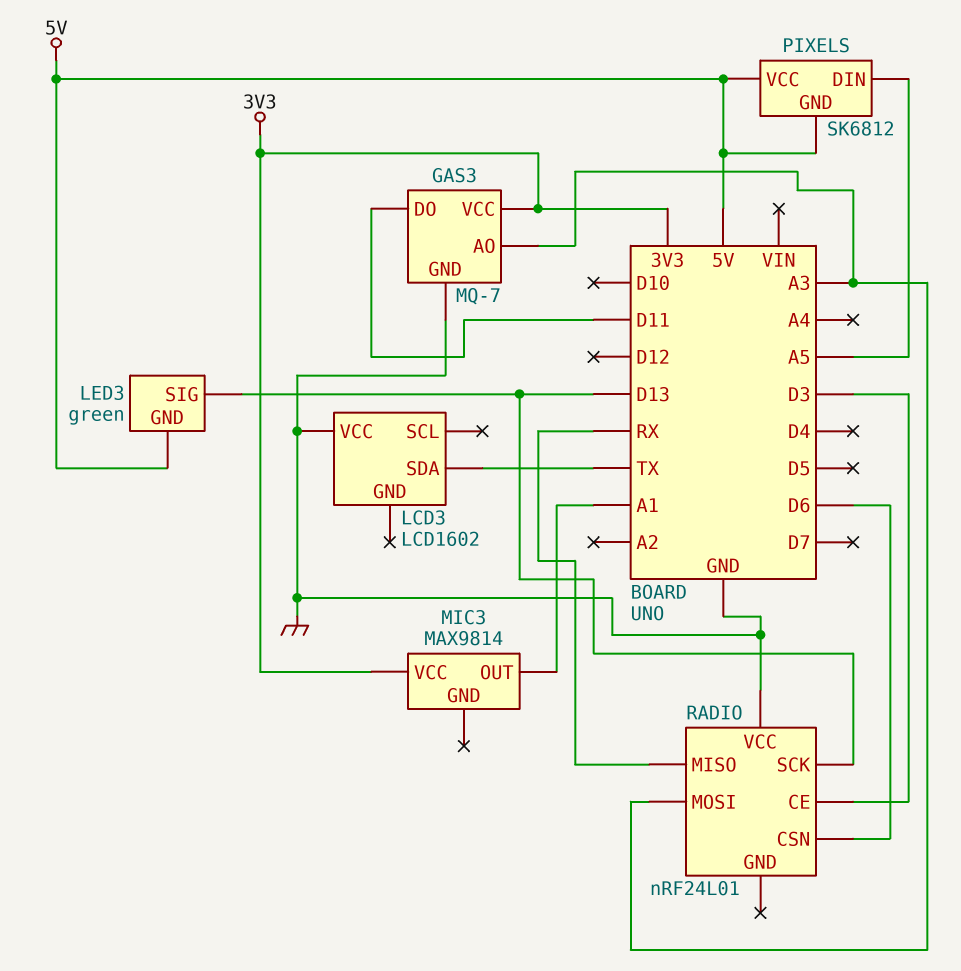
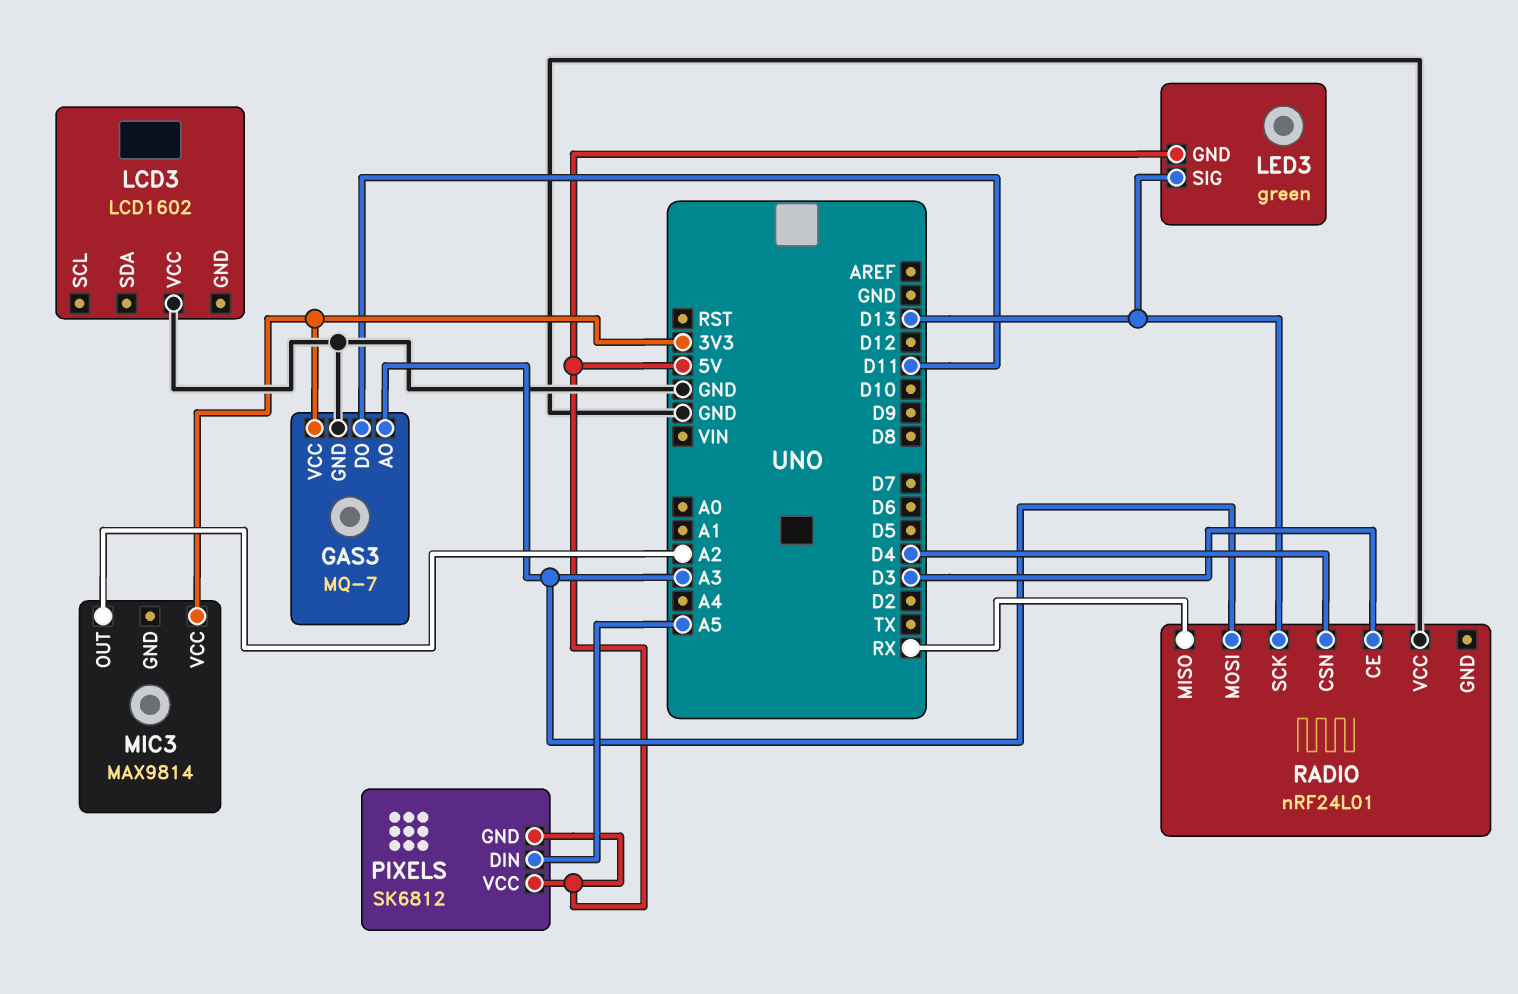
LCD3 pin SDA: TX -> none
MIC3 pin OUT: A1 -> A2
RADIO pin CSN: D6 -> D4

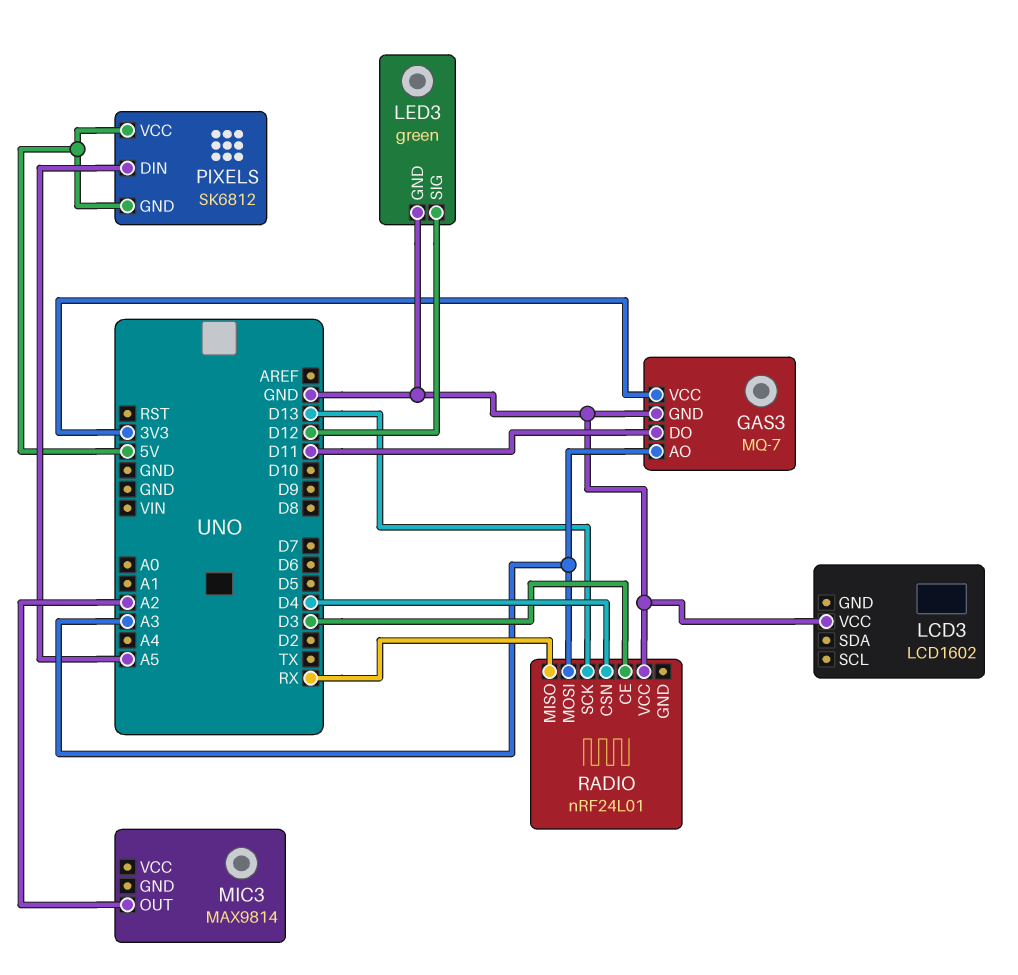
LED3 pin GND: 5V -> GND
LED3 pin SIG: D13 -> D12
MIC3 pin VCC: 3V3 -> none

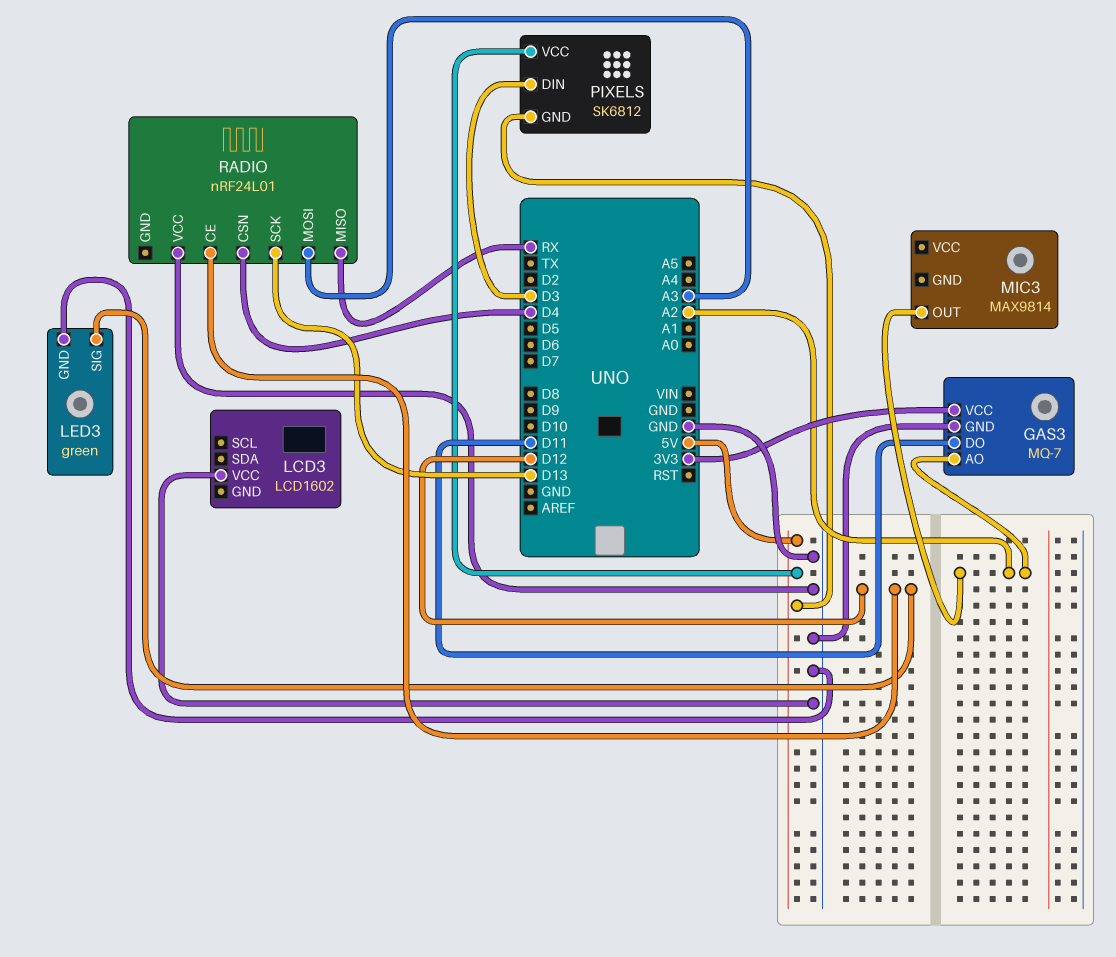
GAS3 pin AO: A3 -> A2
PIXELS pin DIN: A5 -> D3
RADIO pin CE: D3 -> D12

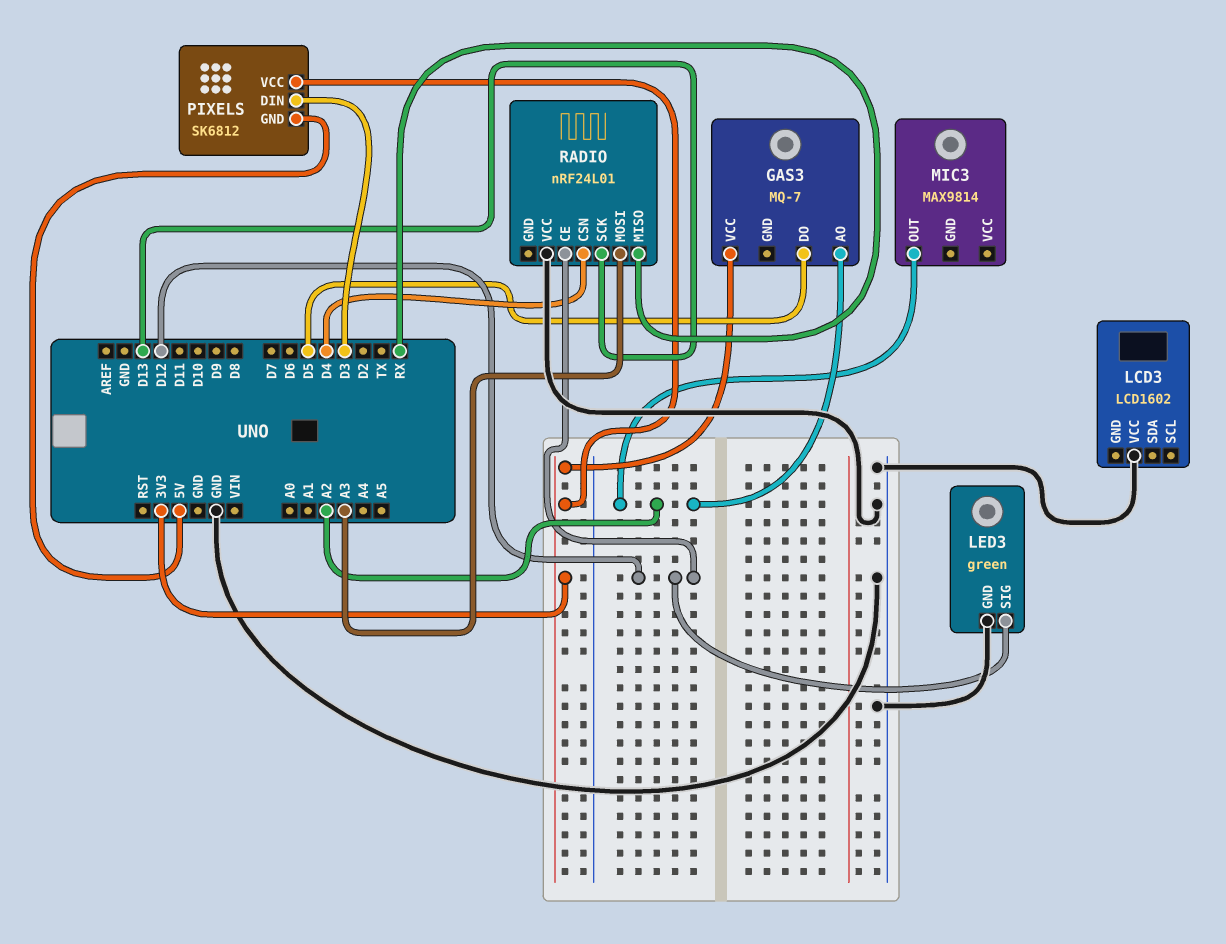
GAS3 pin DO: D11 -> D5
GAS3 pin GND: GND -> none
PIXELS pin VCC: 5V -> 3V3

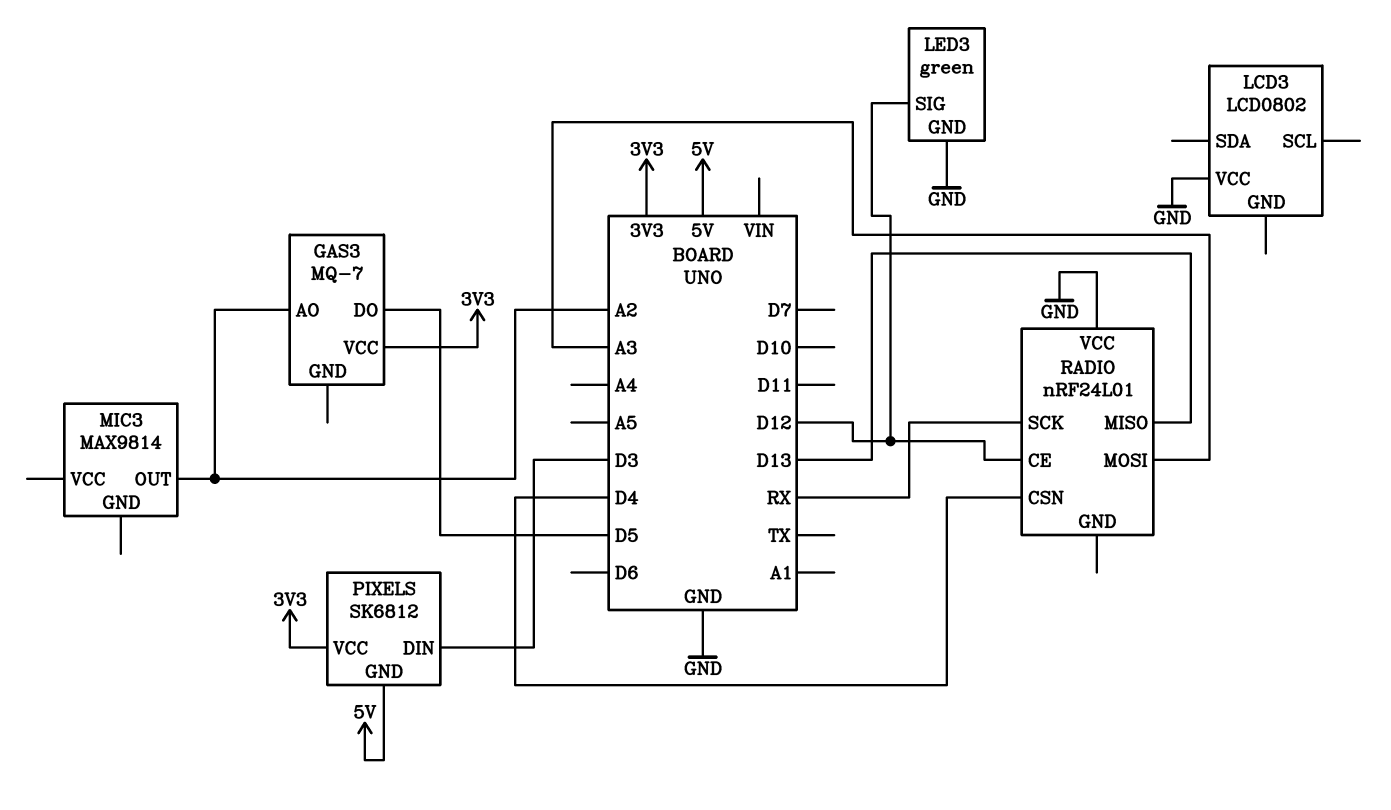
LCD3: LCD1602 -> LCD0802
RADIO pin MISO: RX -> D13
RADIO pin SCK: D13 -> RX

